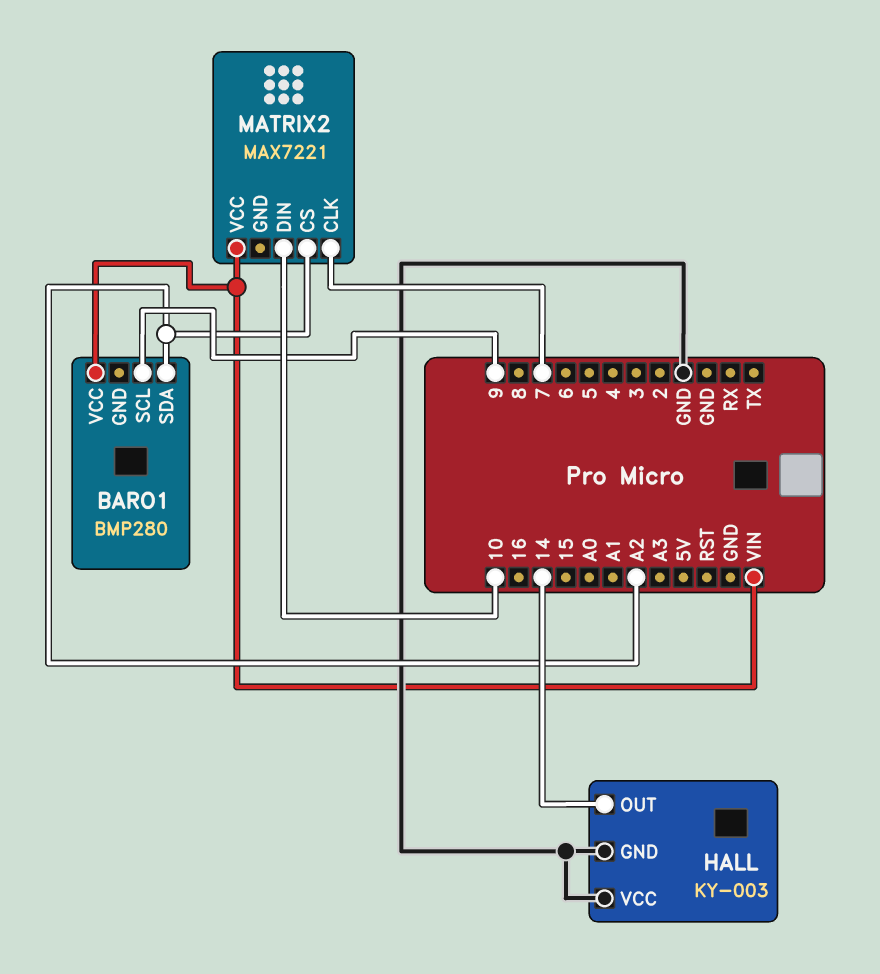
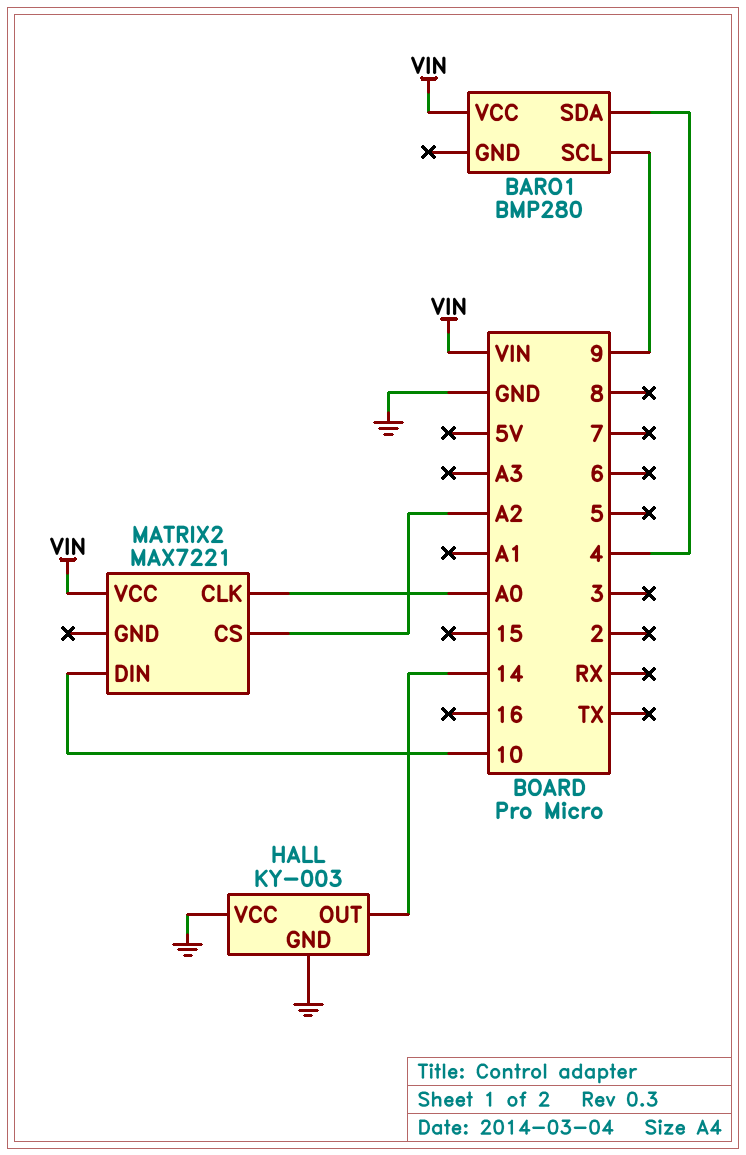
BARO1 pin SDA: A2 -> 4
MATRIX2 pin CLK: 7 -> A0

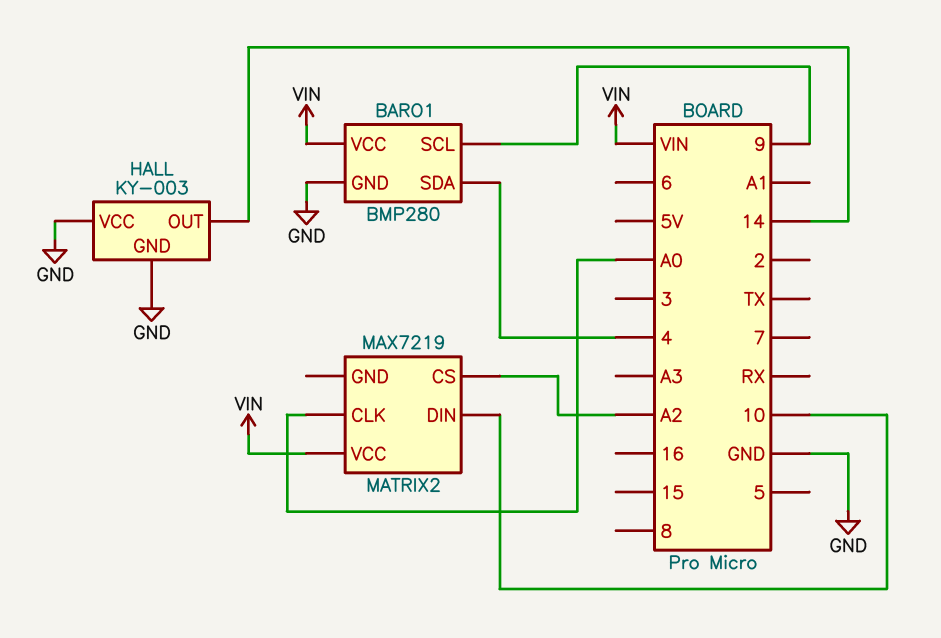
BARO1 pin GND: none -> GND
MATRIX2: MAX7221 -> MAX7219

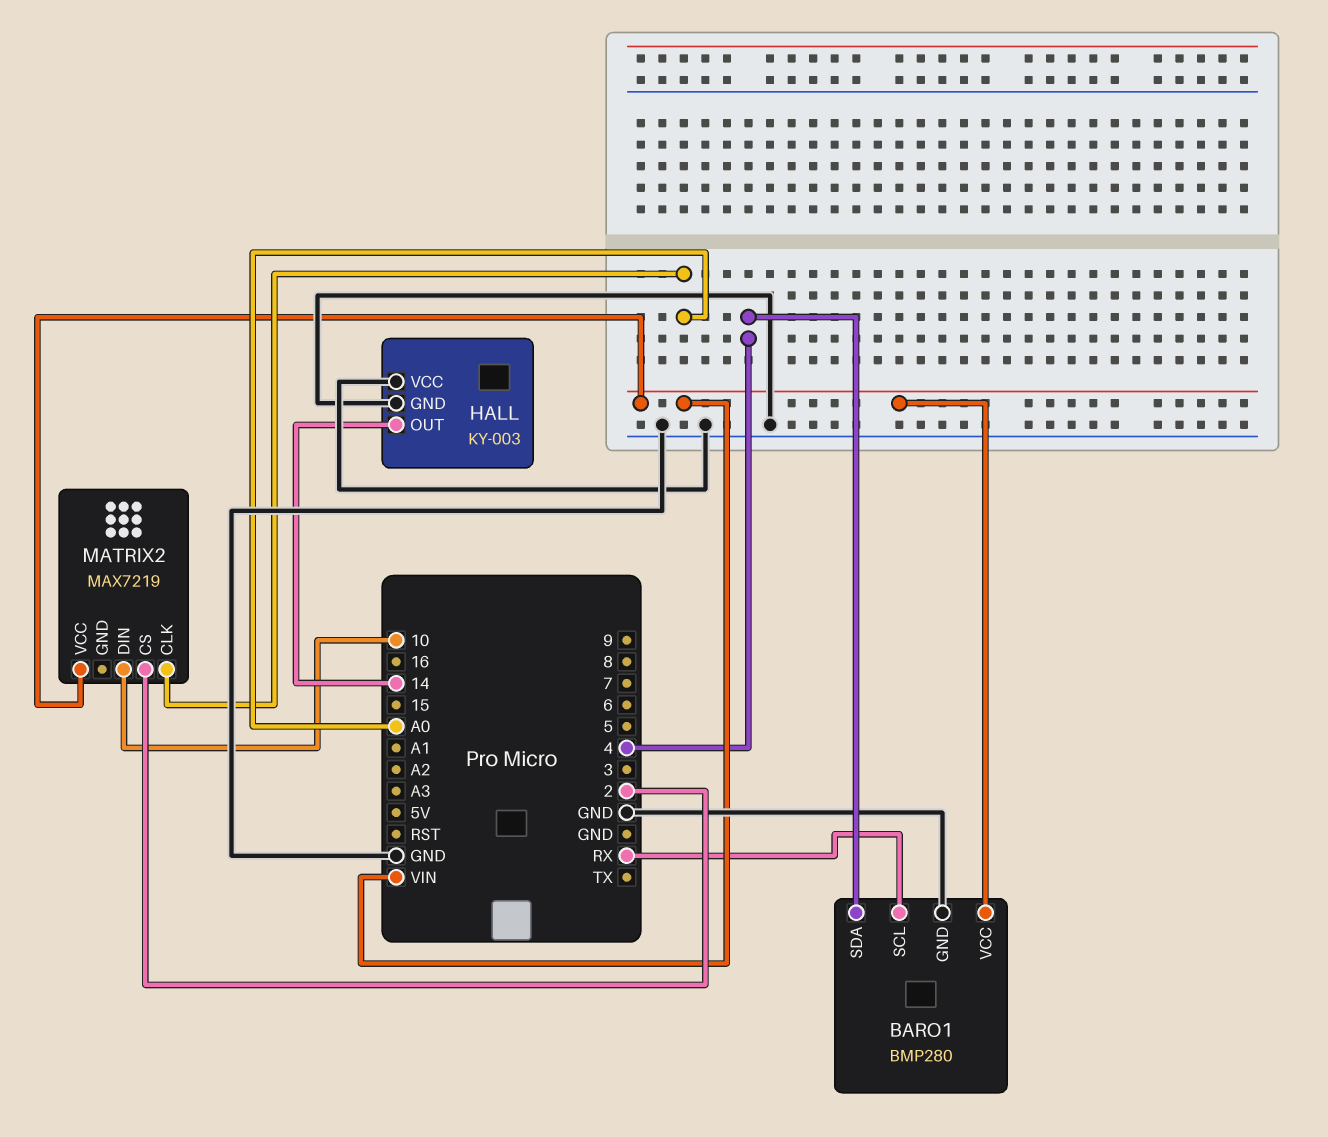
BARO1 pin SCL: 9 -> RX
MATRIX2 pin CS: A2 -> 2

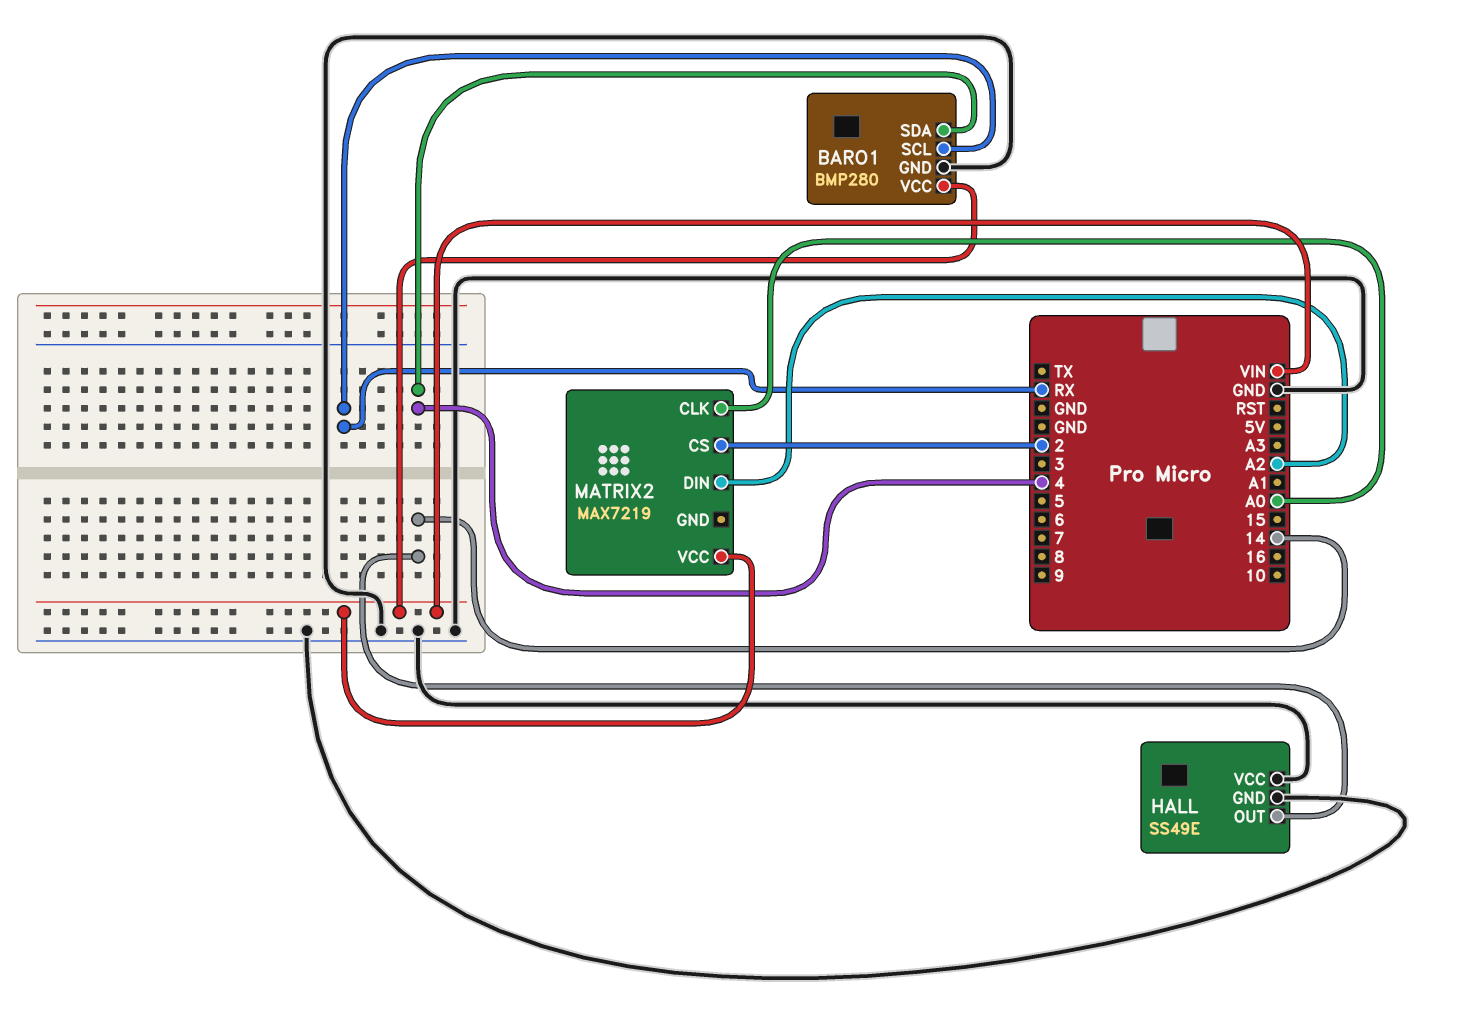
HALL: KY-003 -> SS49E
MATRIX2 pin DIN: 10 -> A2

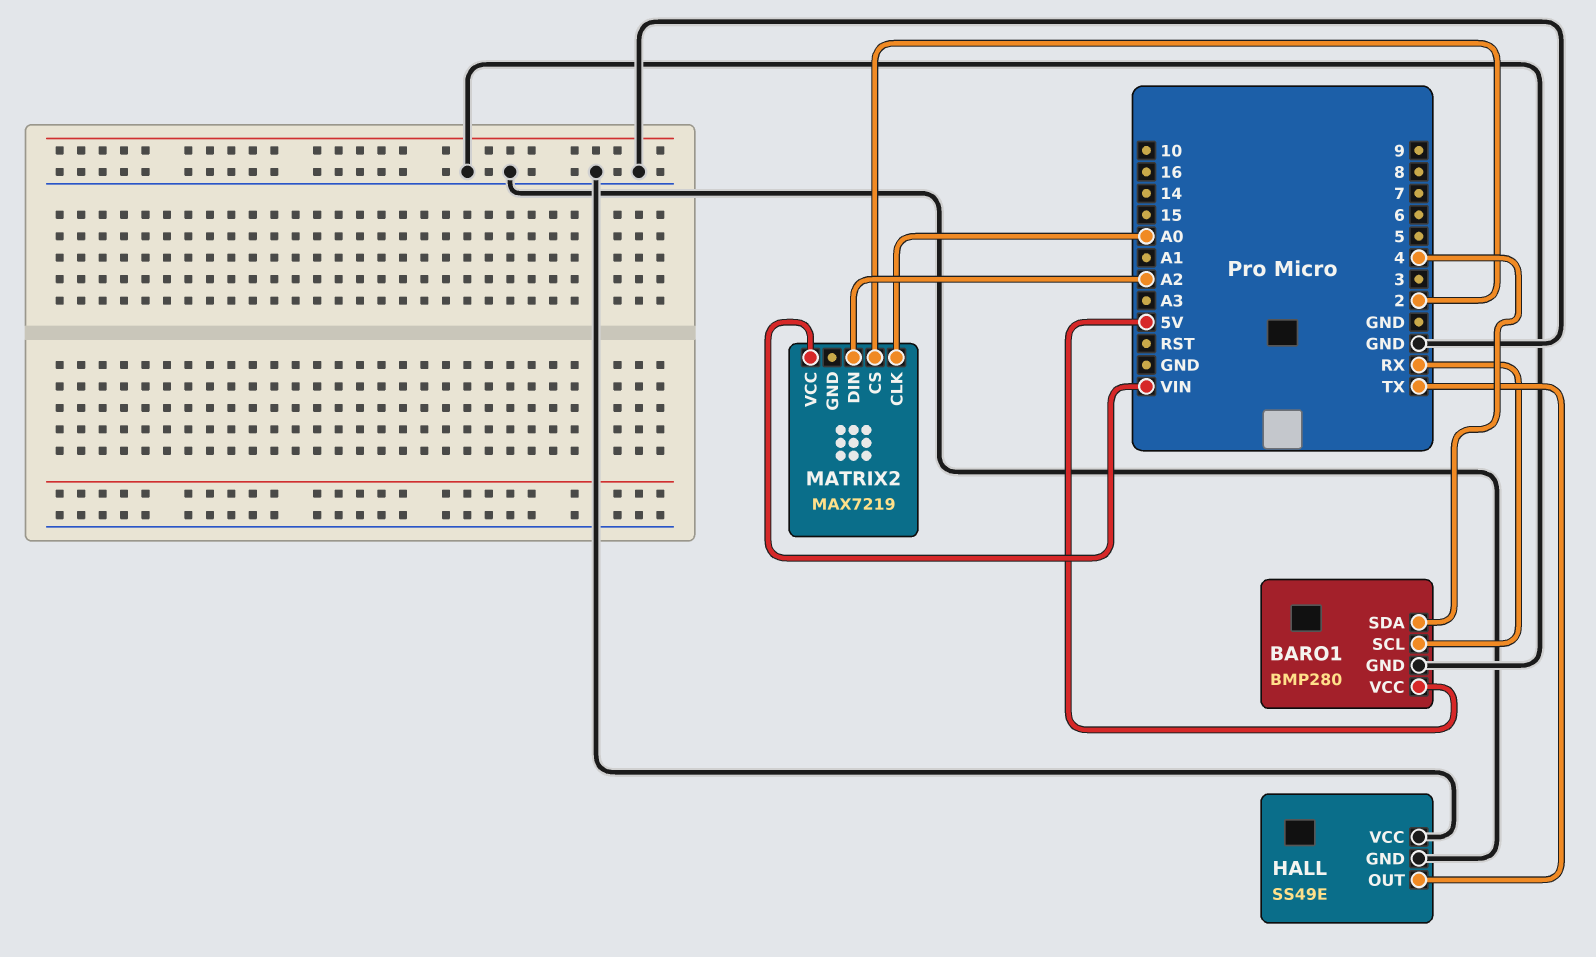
BARO1 pin VCC: VIN -> 5V
HALL pin OUT: 14 -> TX

